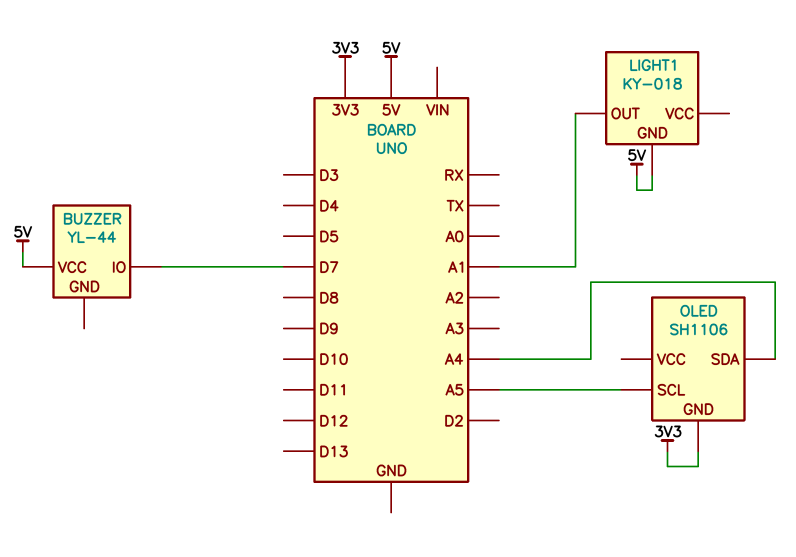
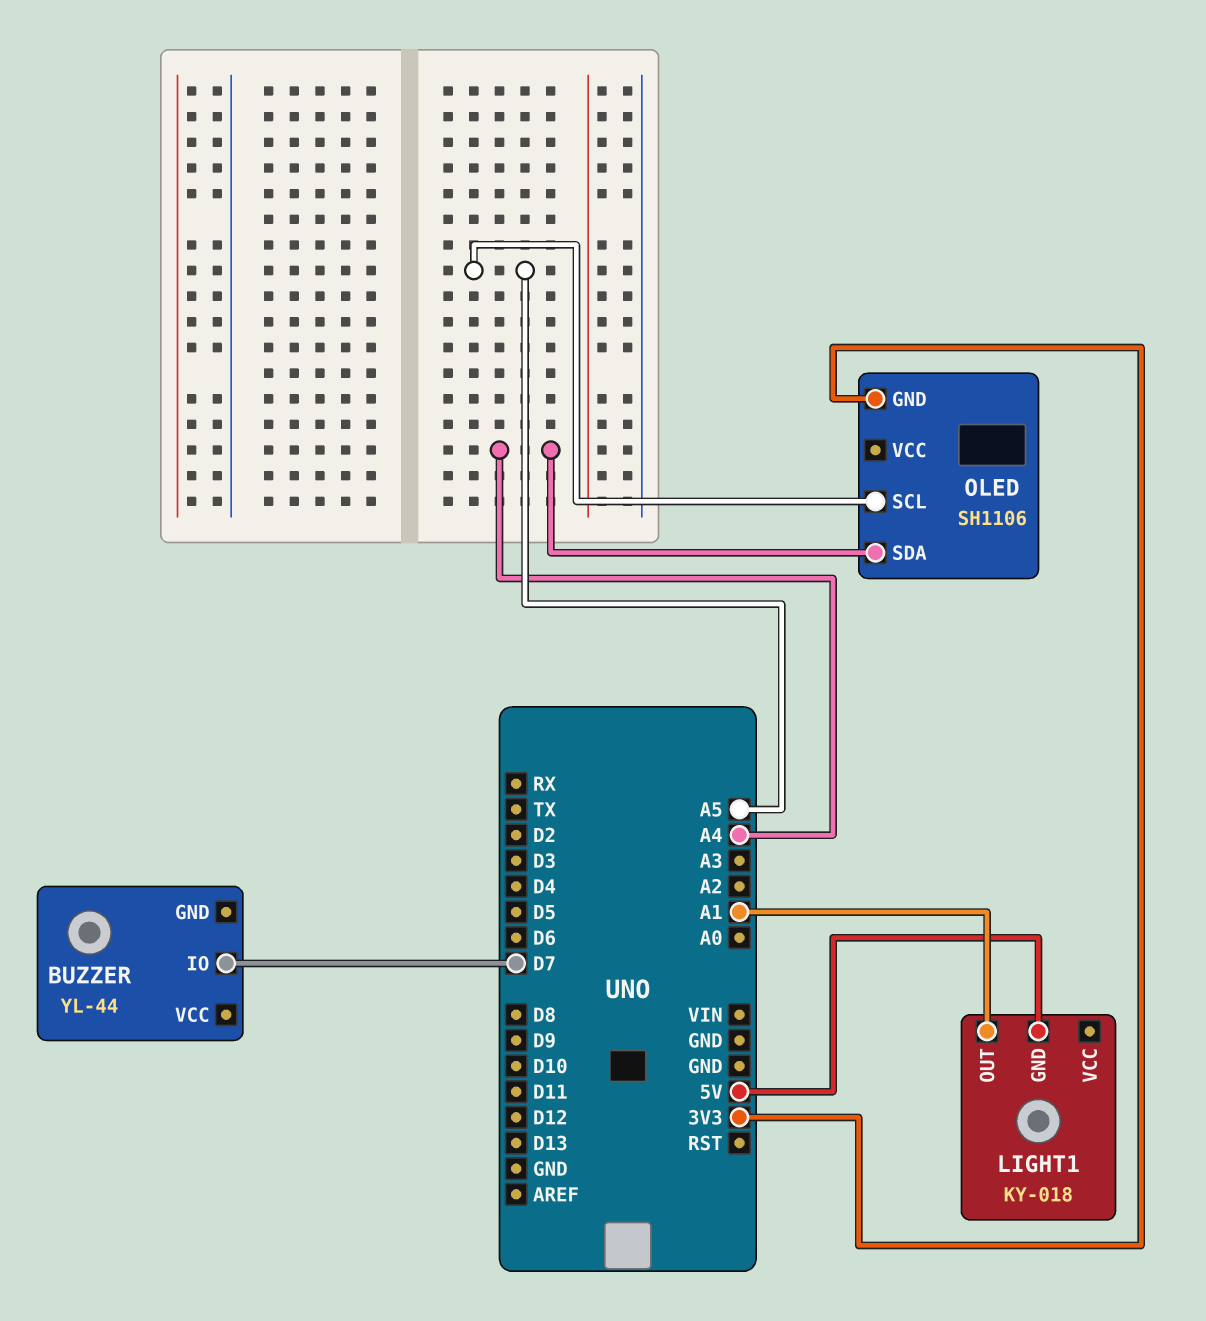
BUZZER pin VCC: 5V -> none

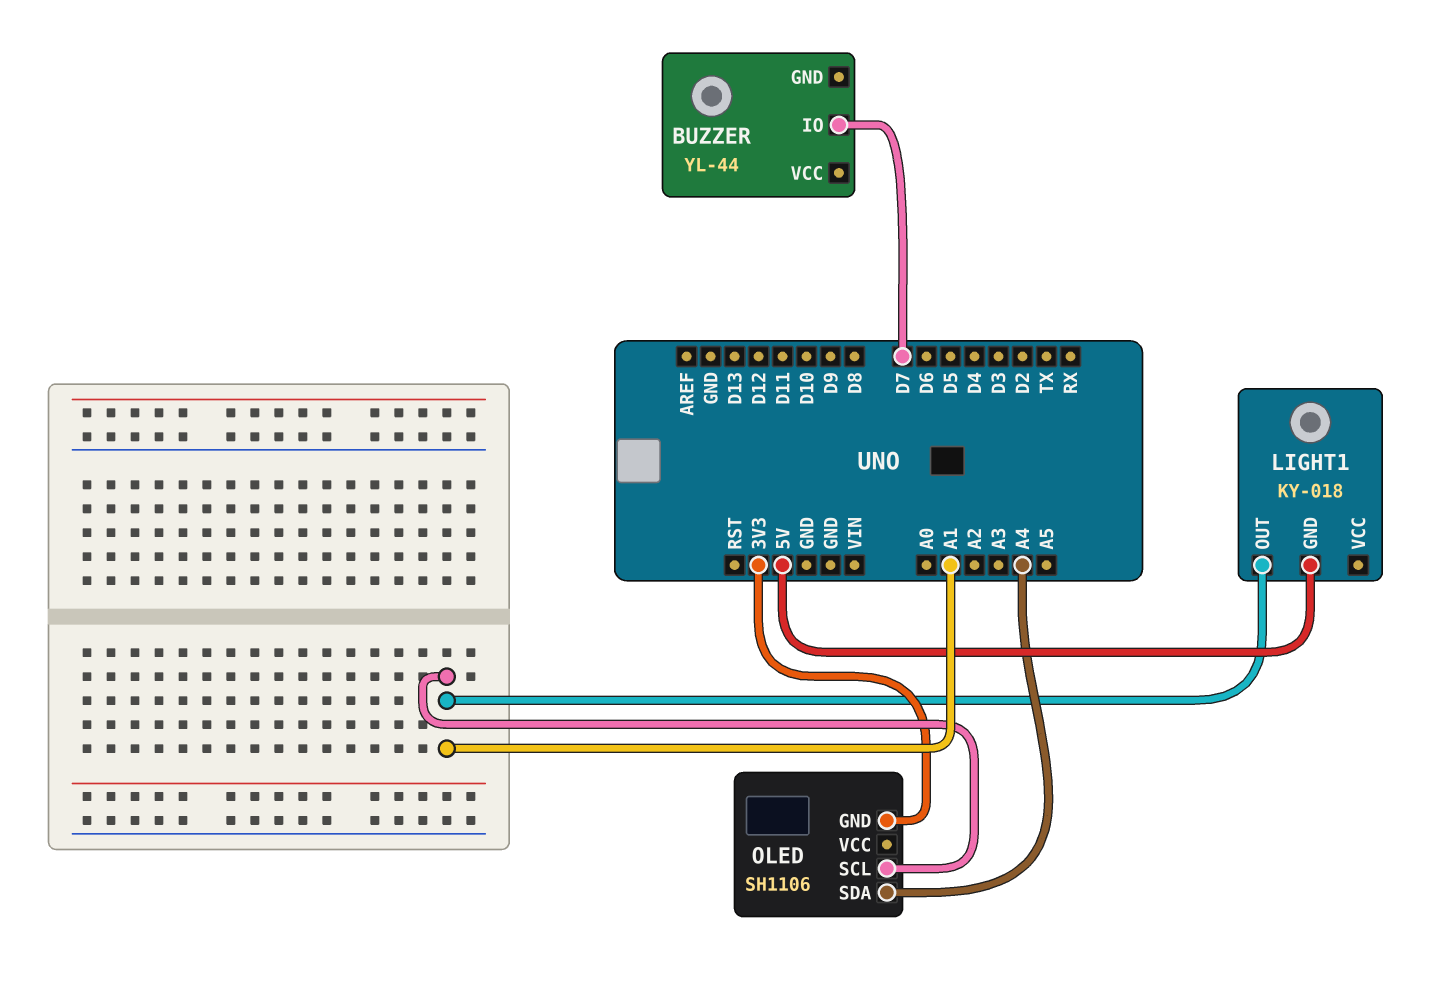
OLED pin SCL: A5 -> A1

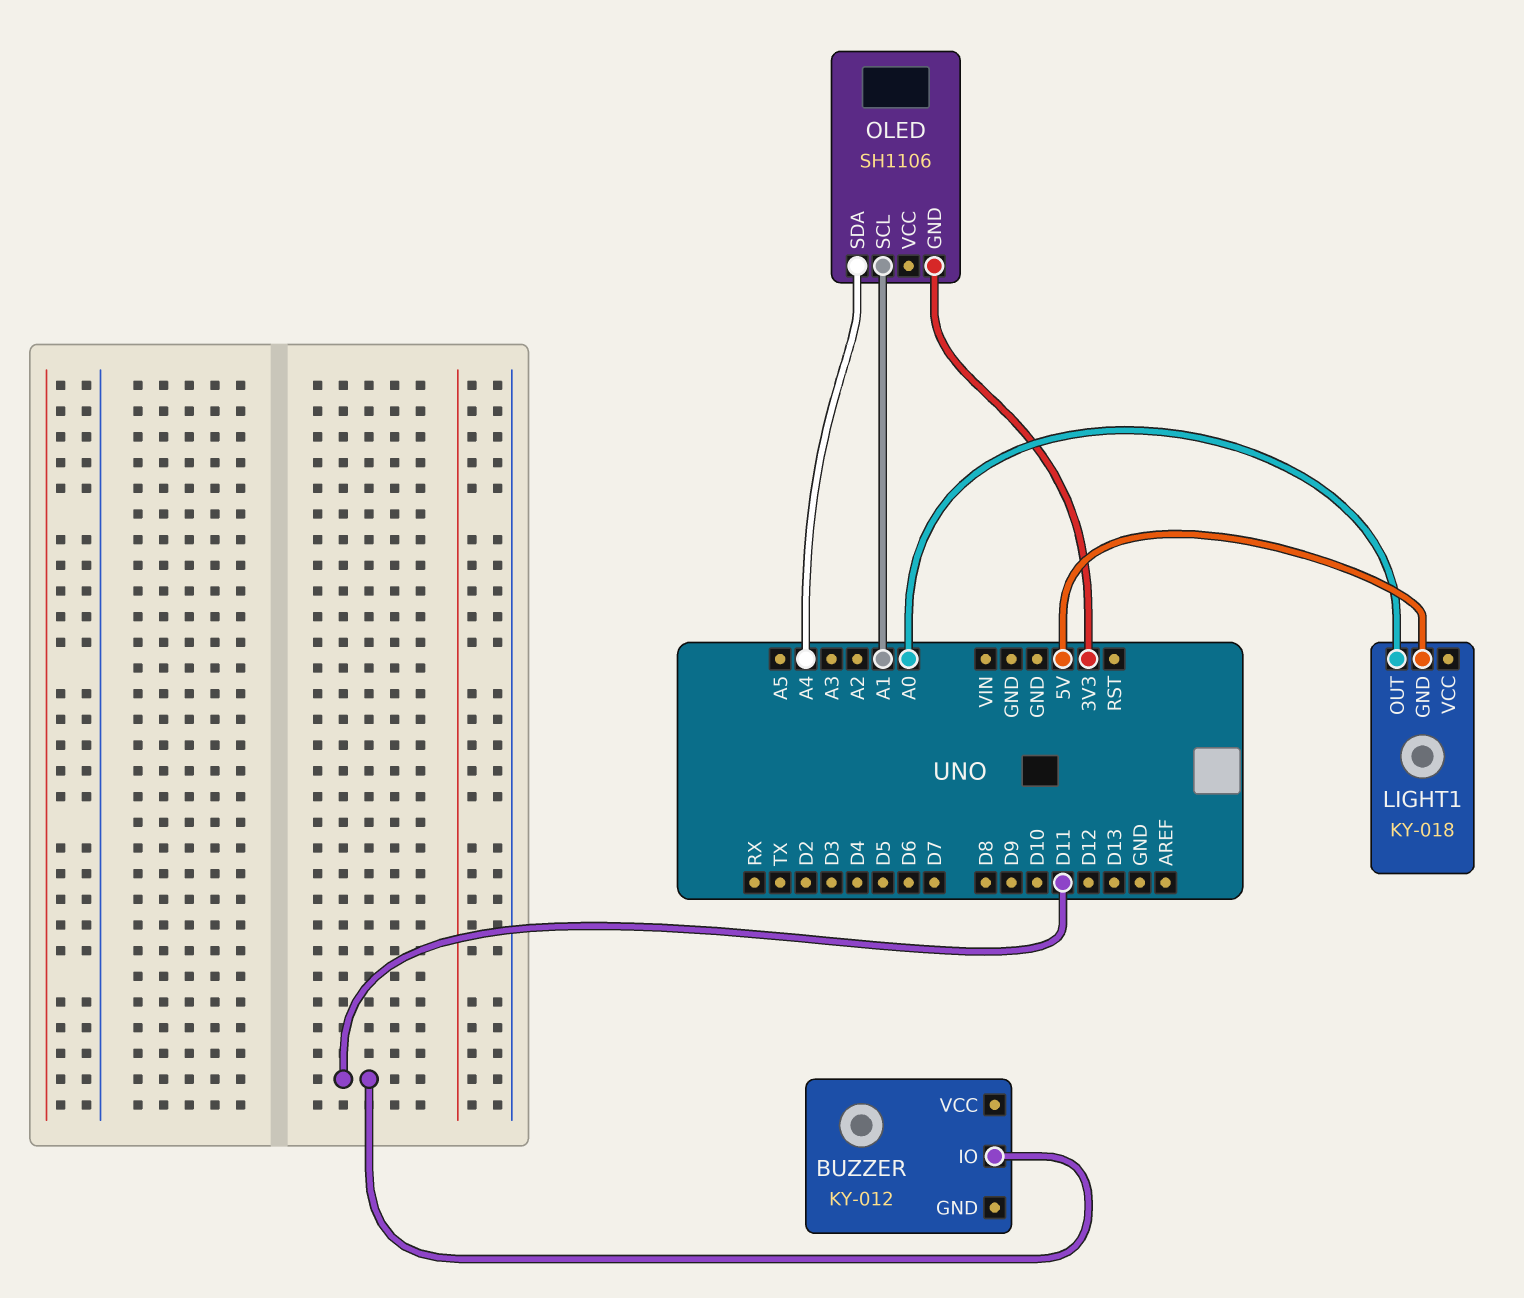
BUZZER: YL-44 -> KY-012
BUZZER pin IO: D7 -> D11
LIGHT1 pin OUT: A1 -> A0

